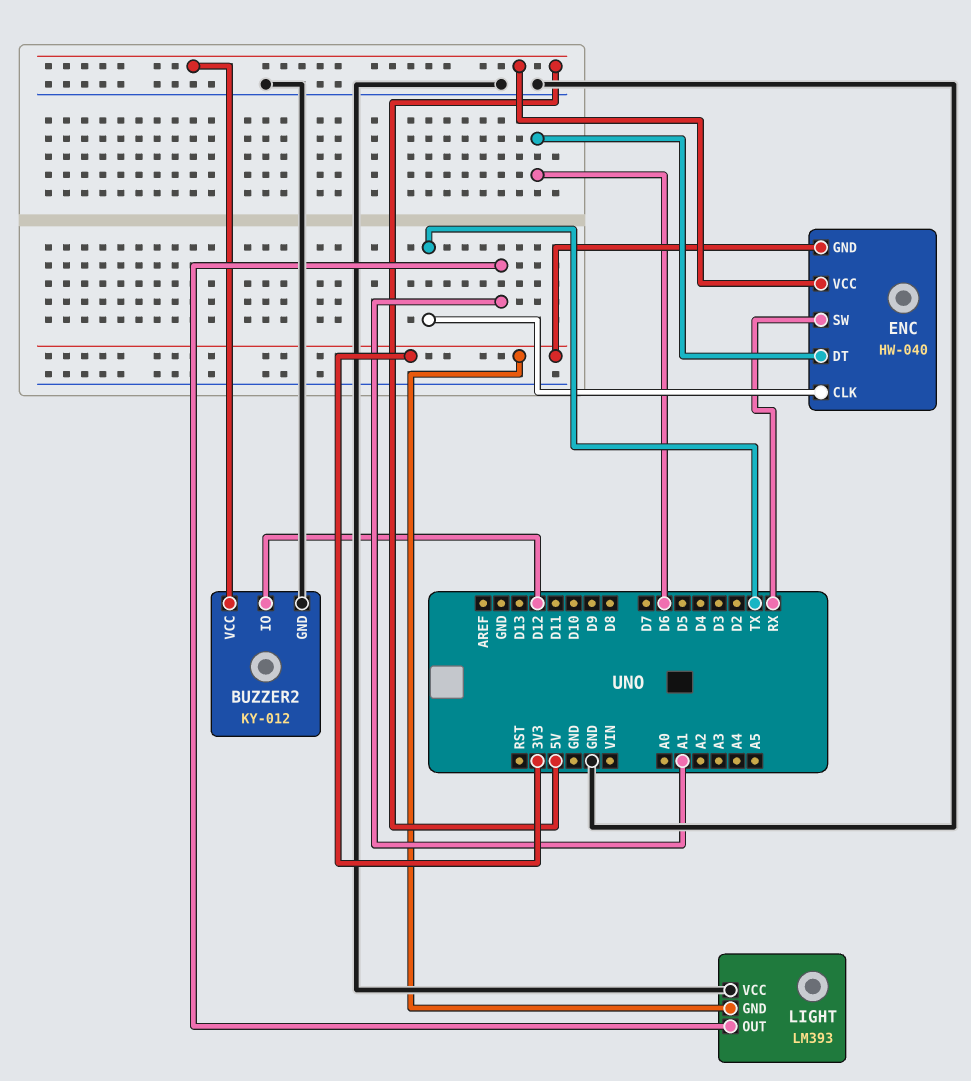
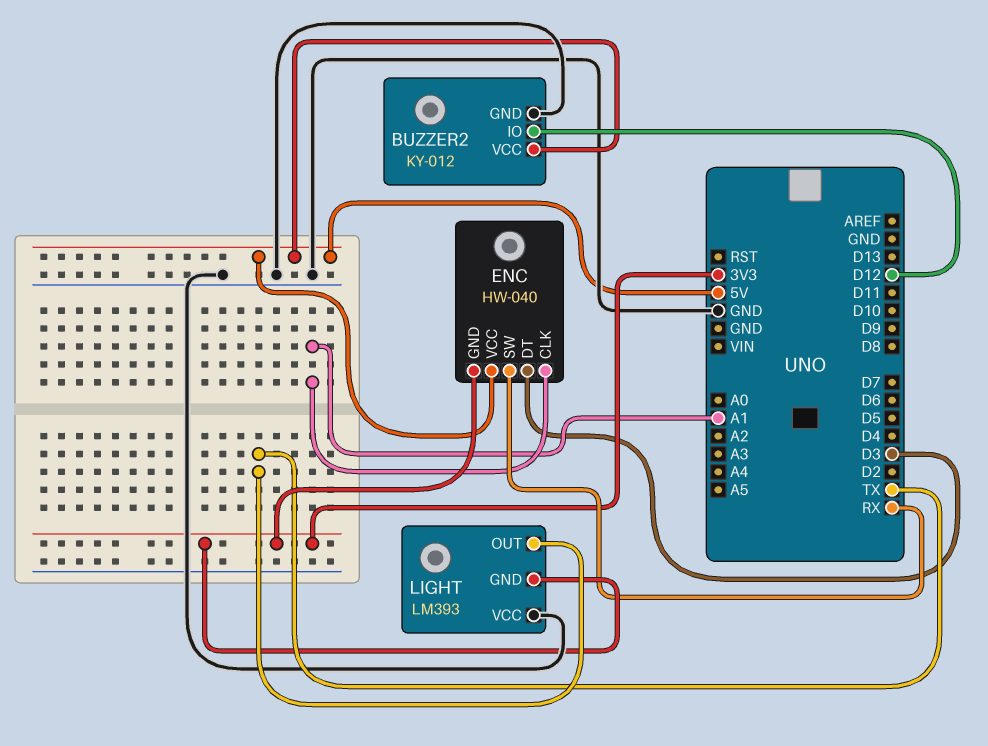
ENC pin CLK: TX -> A1
ENC pin DT: D6 -> D3
LIGHT pin OUT: A1 -> TX

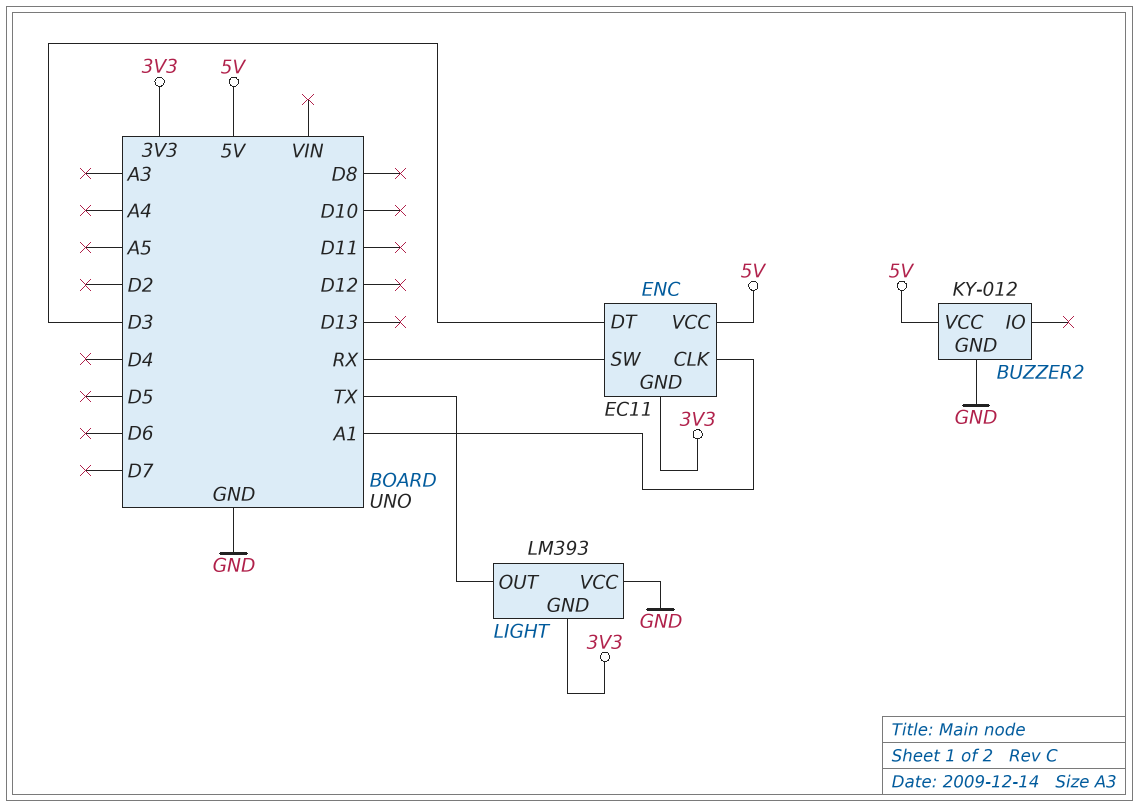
BUZZER2 pin IO: D12 -> none
ENC: HW-040 -> EC11

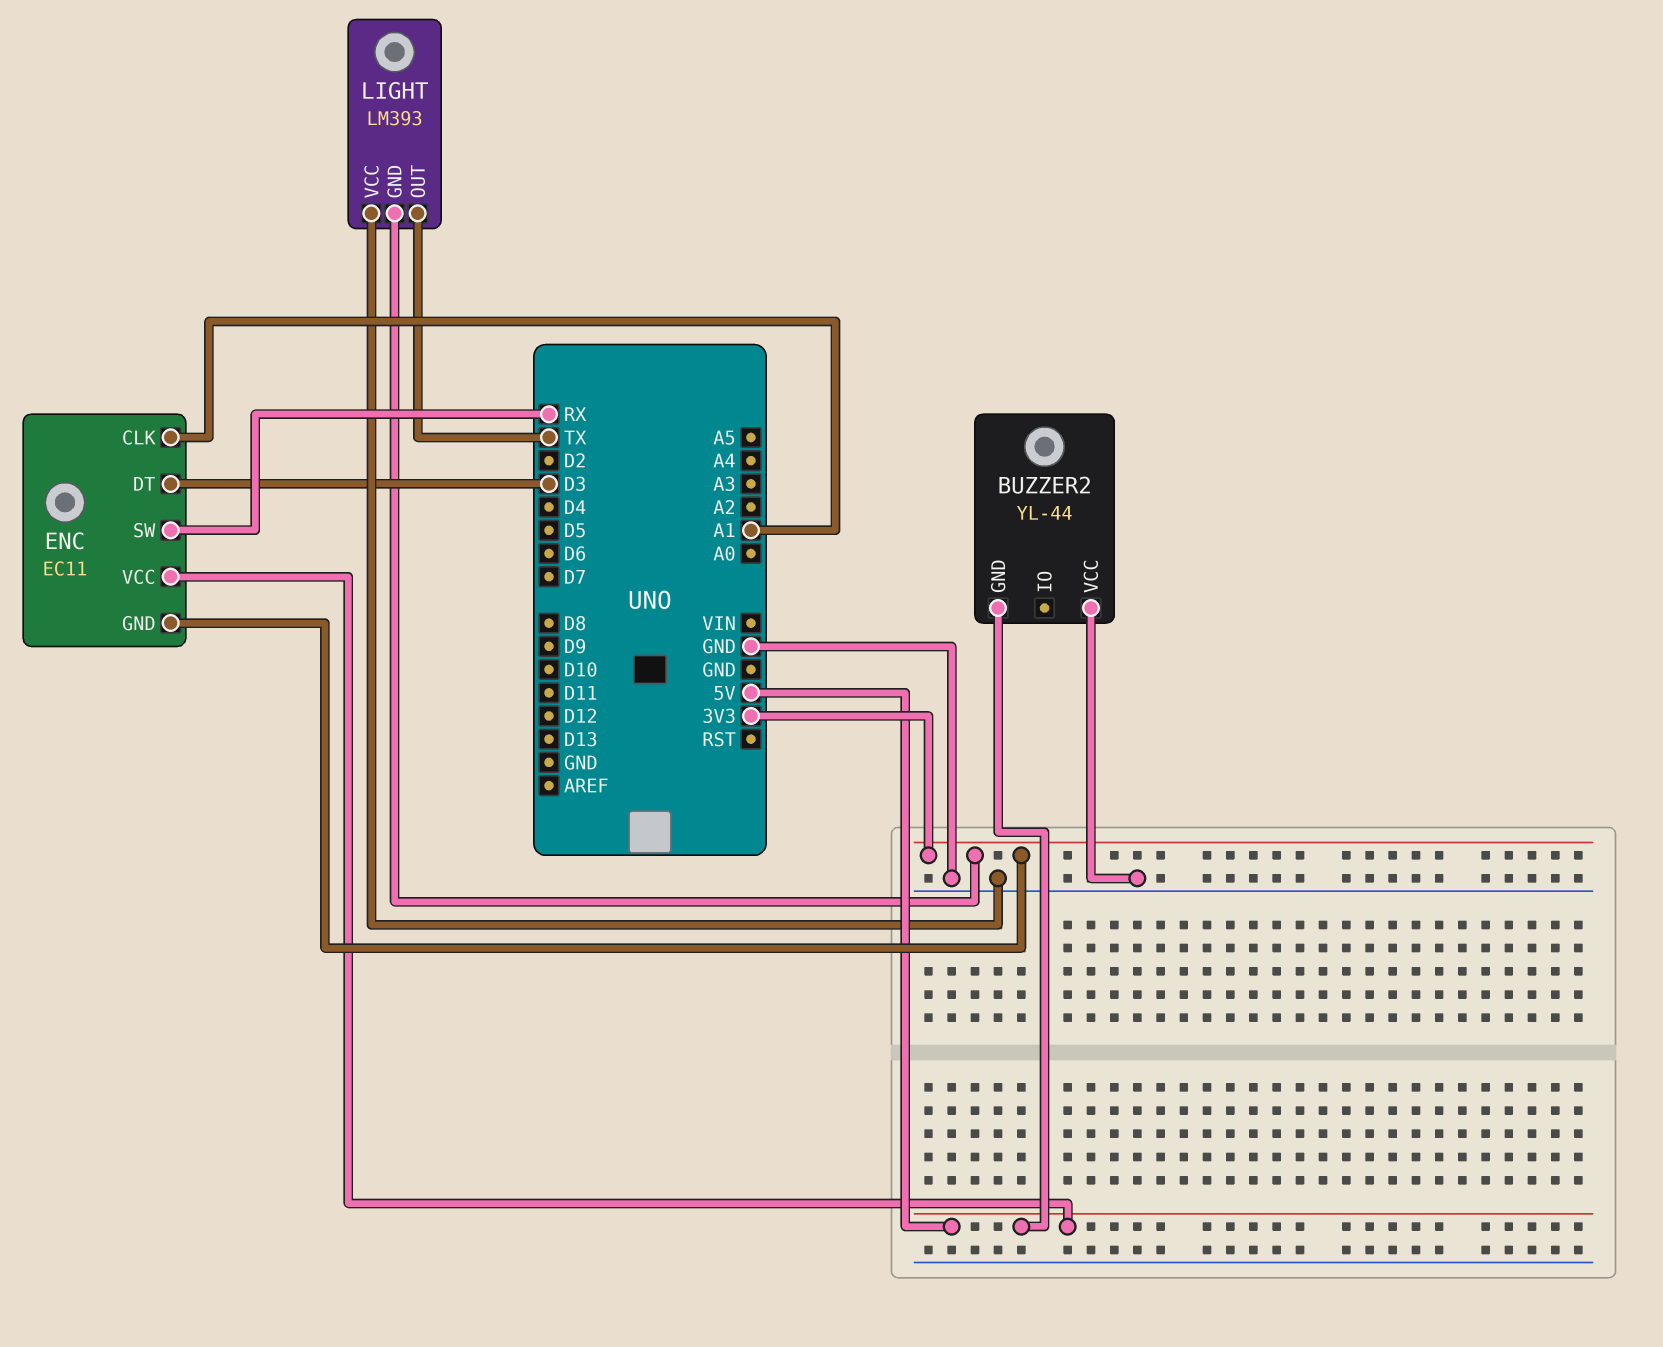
BUZZER2: KY-012 -> YL-44
BUZZER2 pin GND: GND -> 5V
BUZZER2 pin VCC: 5V -> GND

